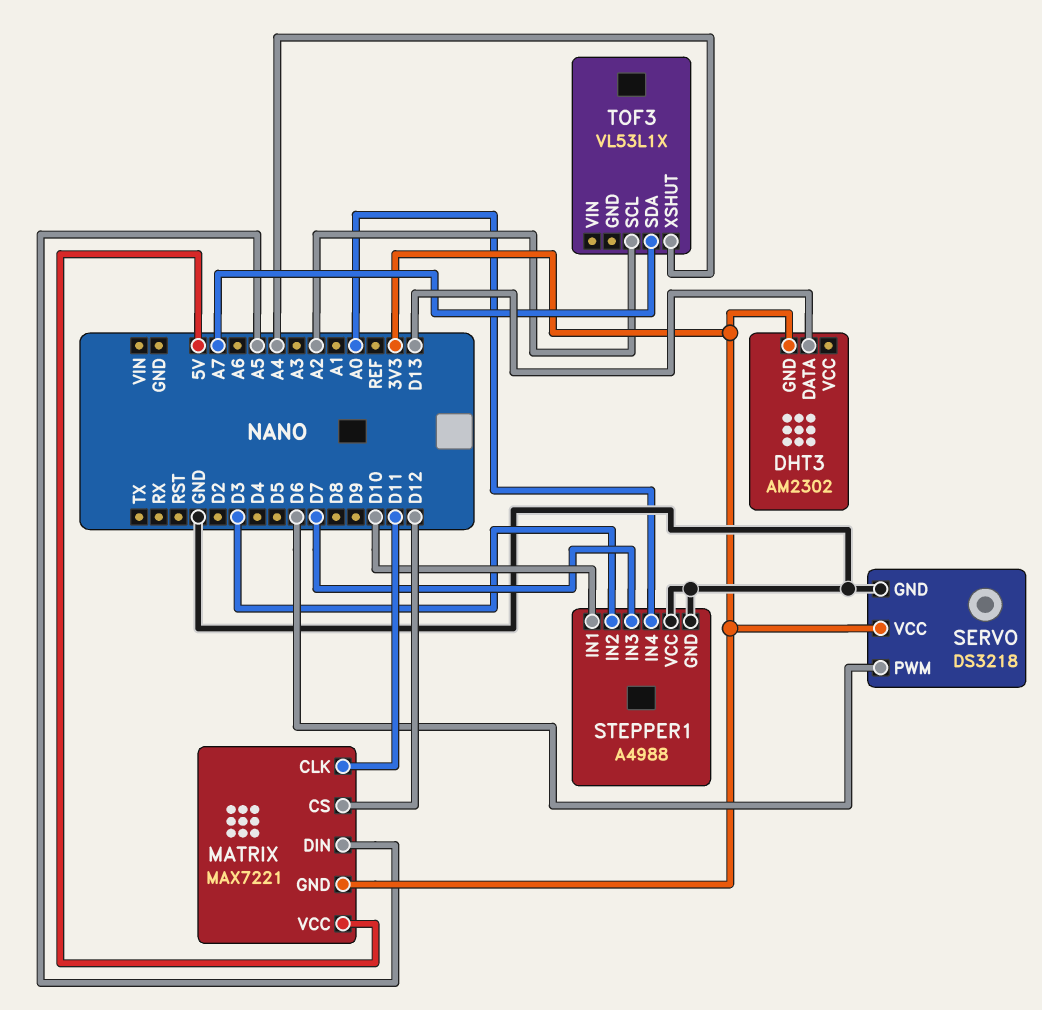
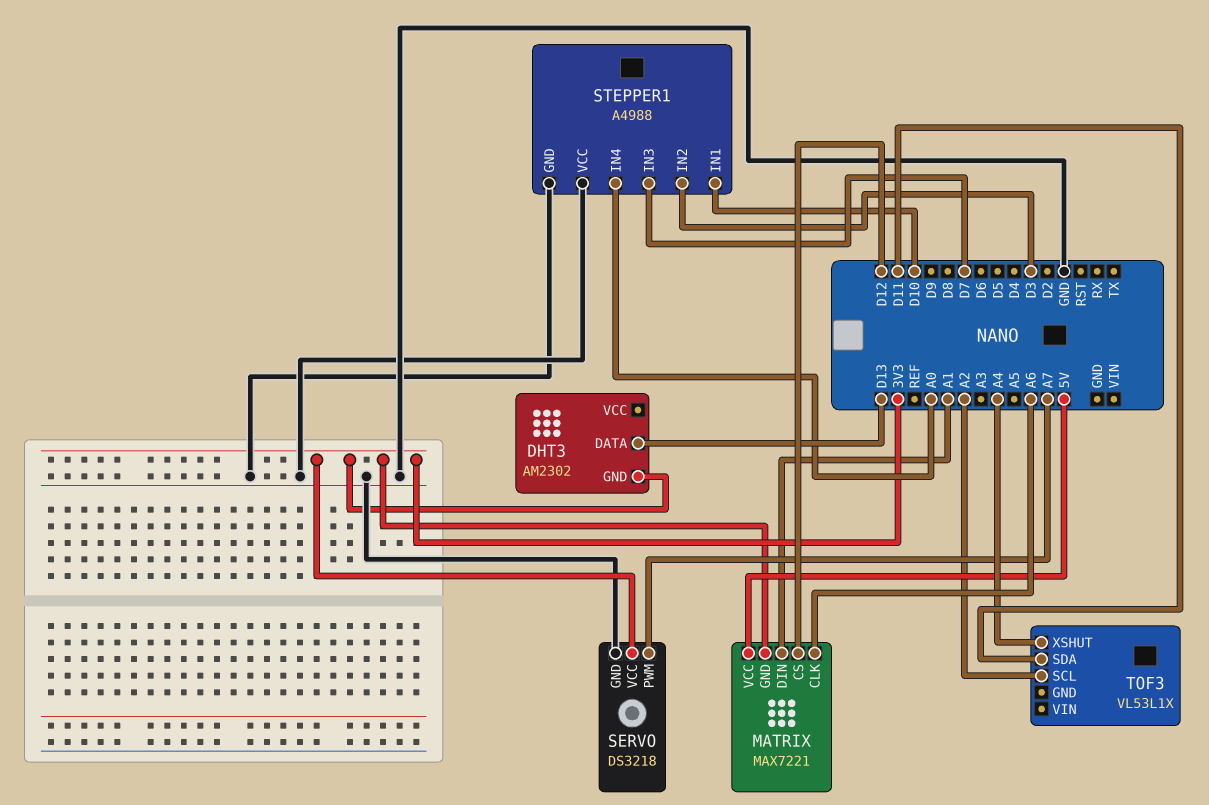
MATRIX pin CLK: D11 -> A6
MATRIX pin DIN: A5 -> A1
SERVO pin PWM: D6 -> A7
TOF3 pin SDA: A7 -> D11

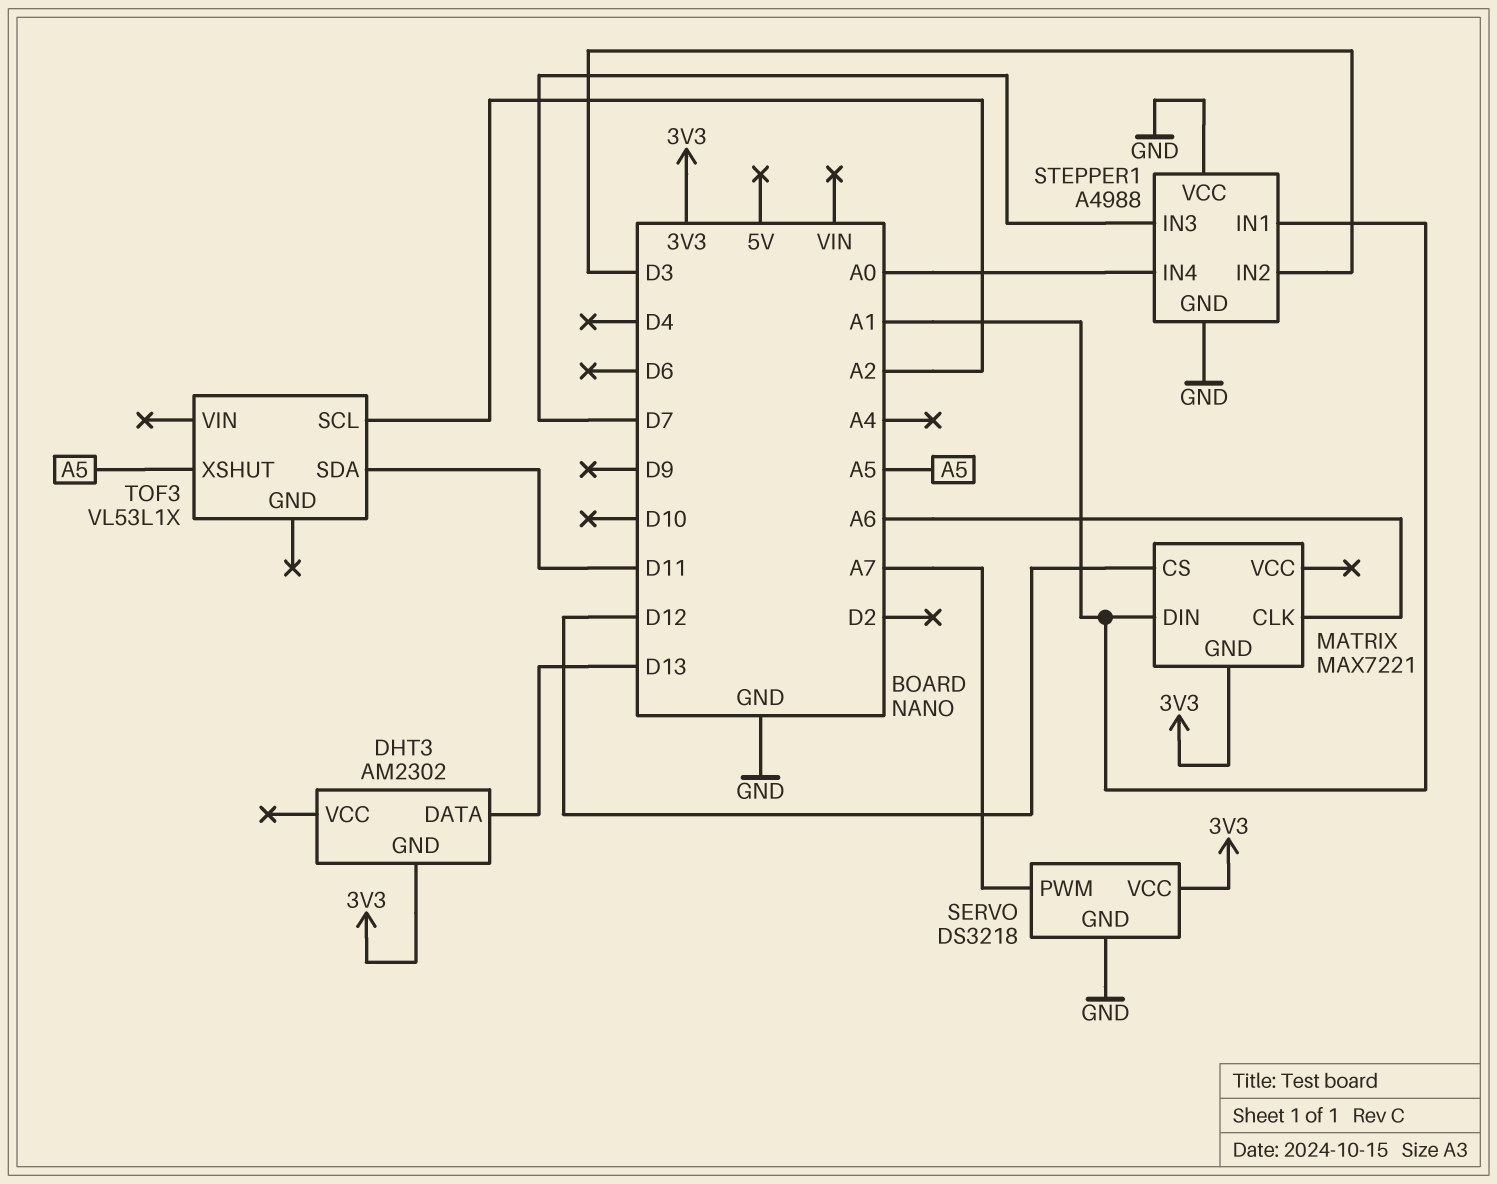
MATRIX pin VCC: 5V -> none
STEPPER1 pin IN1: D10 -> A1
TOF3 pin XSHUT: A4 -> A5

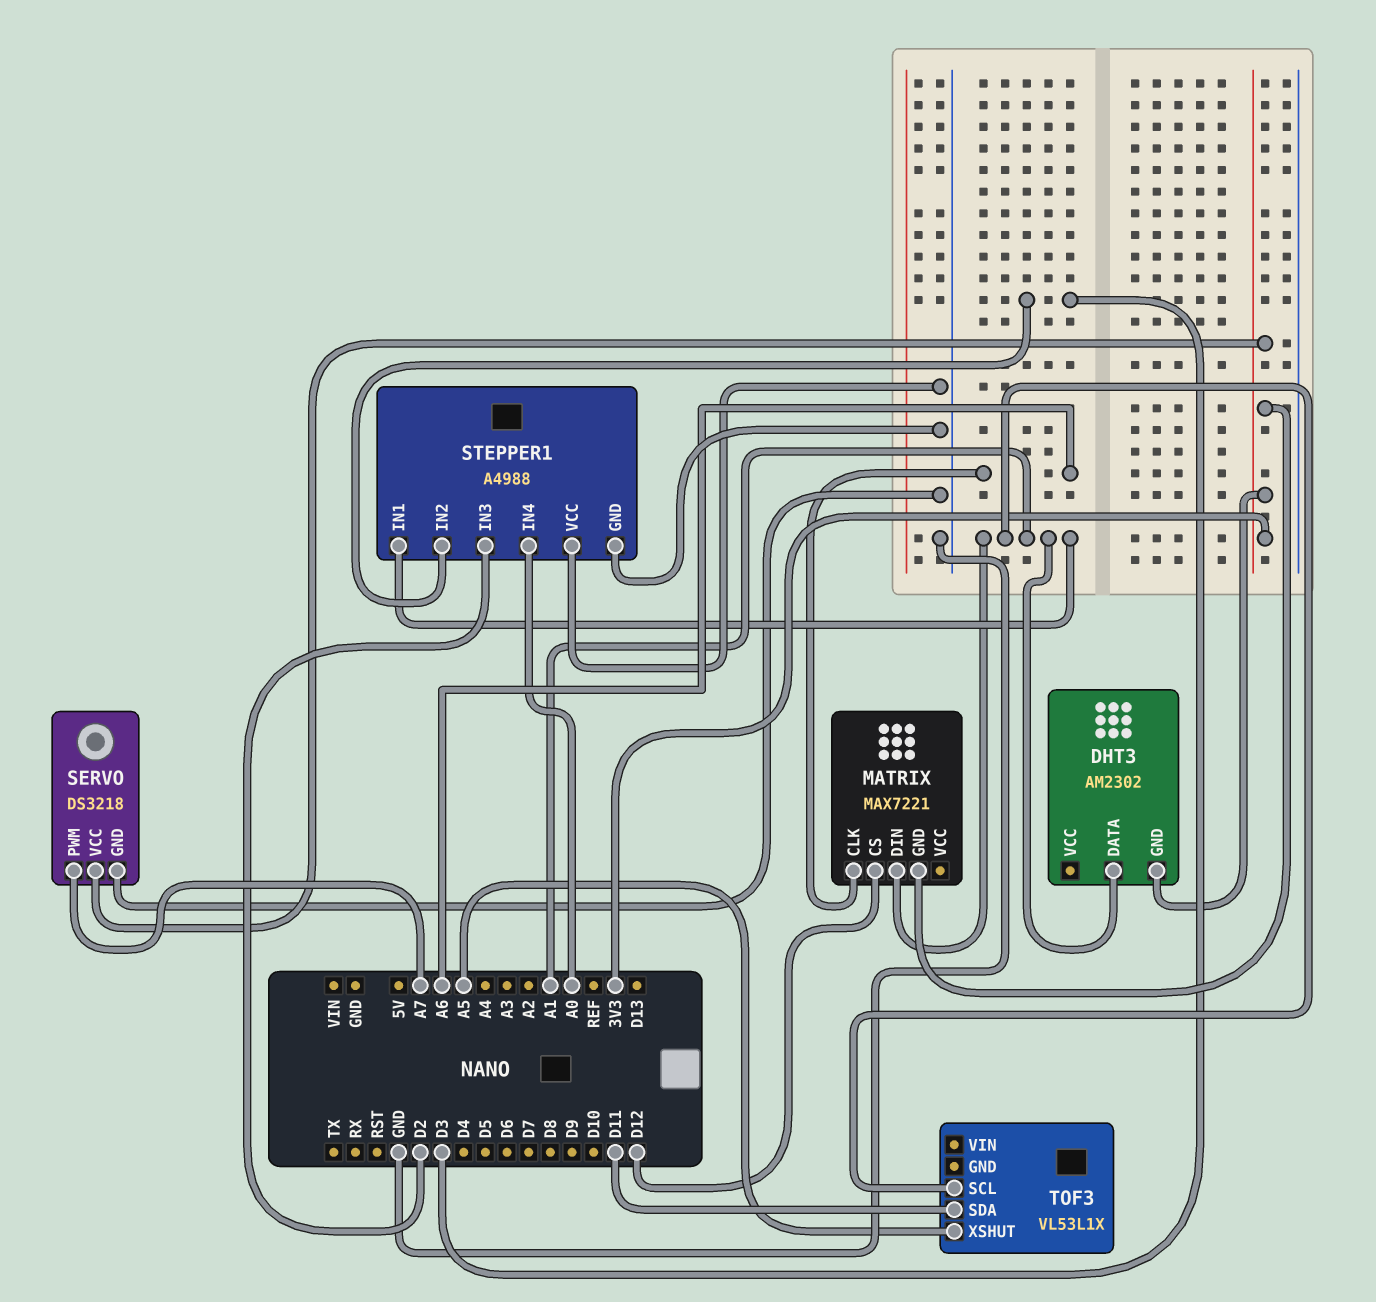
DHT3 pin DATA: D13 -> A1
STEPPER1 pin IN3: D7 -> D2
TOF3 pin SCL: A2 -> A1

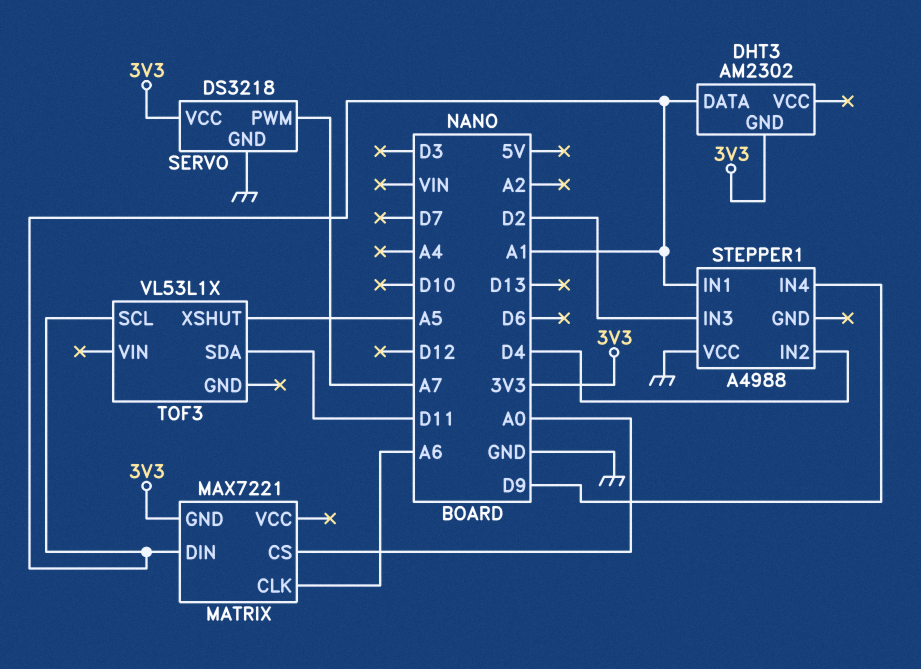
MATRIX pin CS: D12 -> A0
STEPPER1 pin GND: GND -> none
STEPPER1 pin IN2: D3 -> D4
STEPPER1 pin IN4: A0 -> D9

